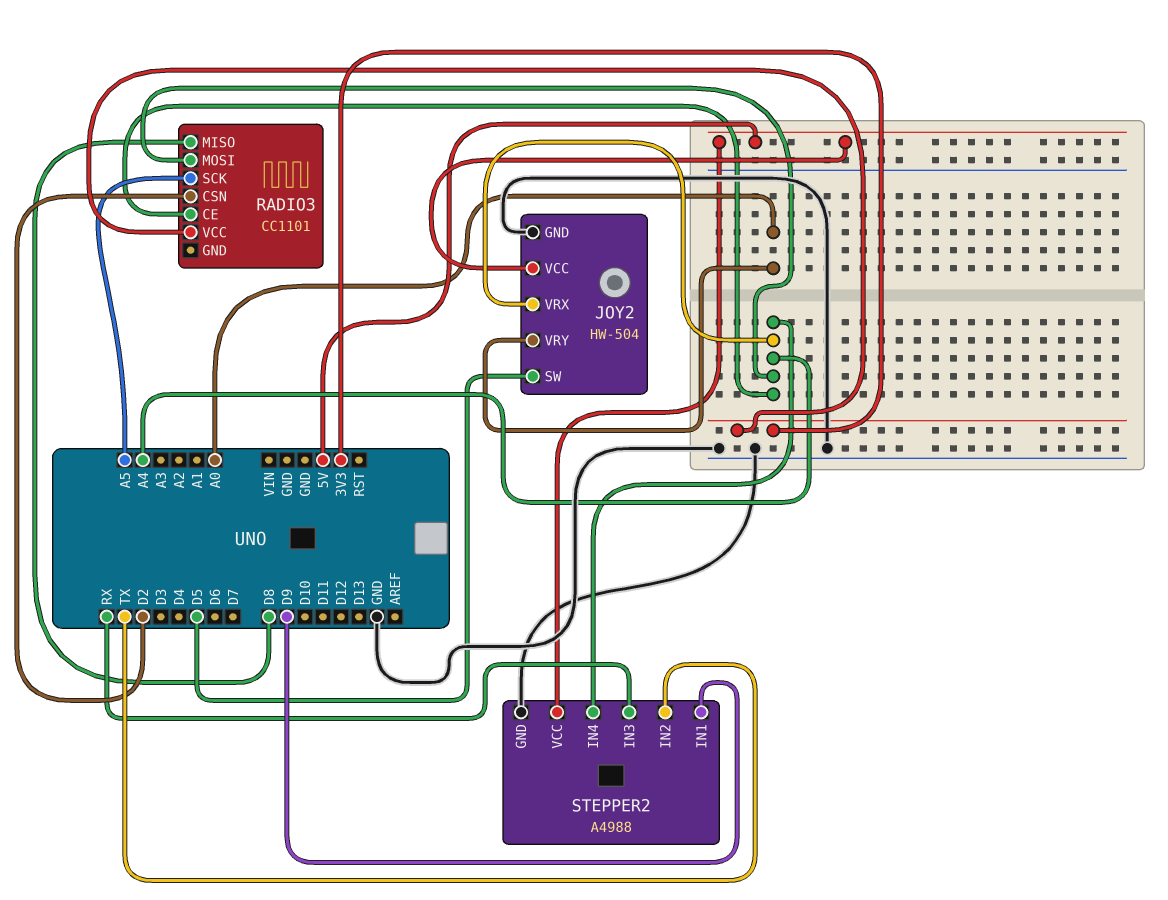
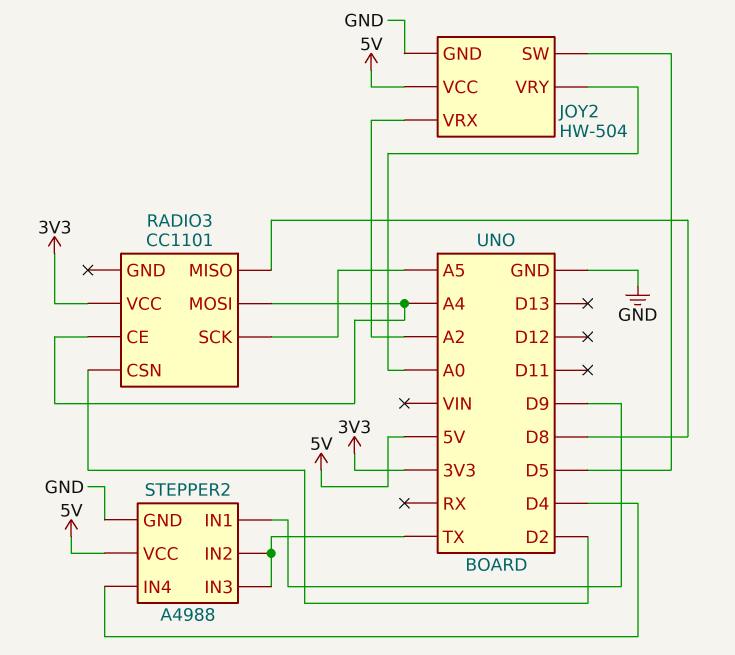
JOY2 pin VRX: A4 -> A2
STEPPER2 pin IN3: RX -> TX
STEPPER2 pin IN4: A4 -> D4

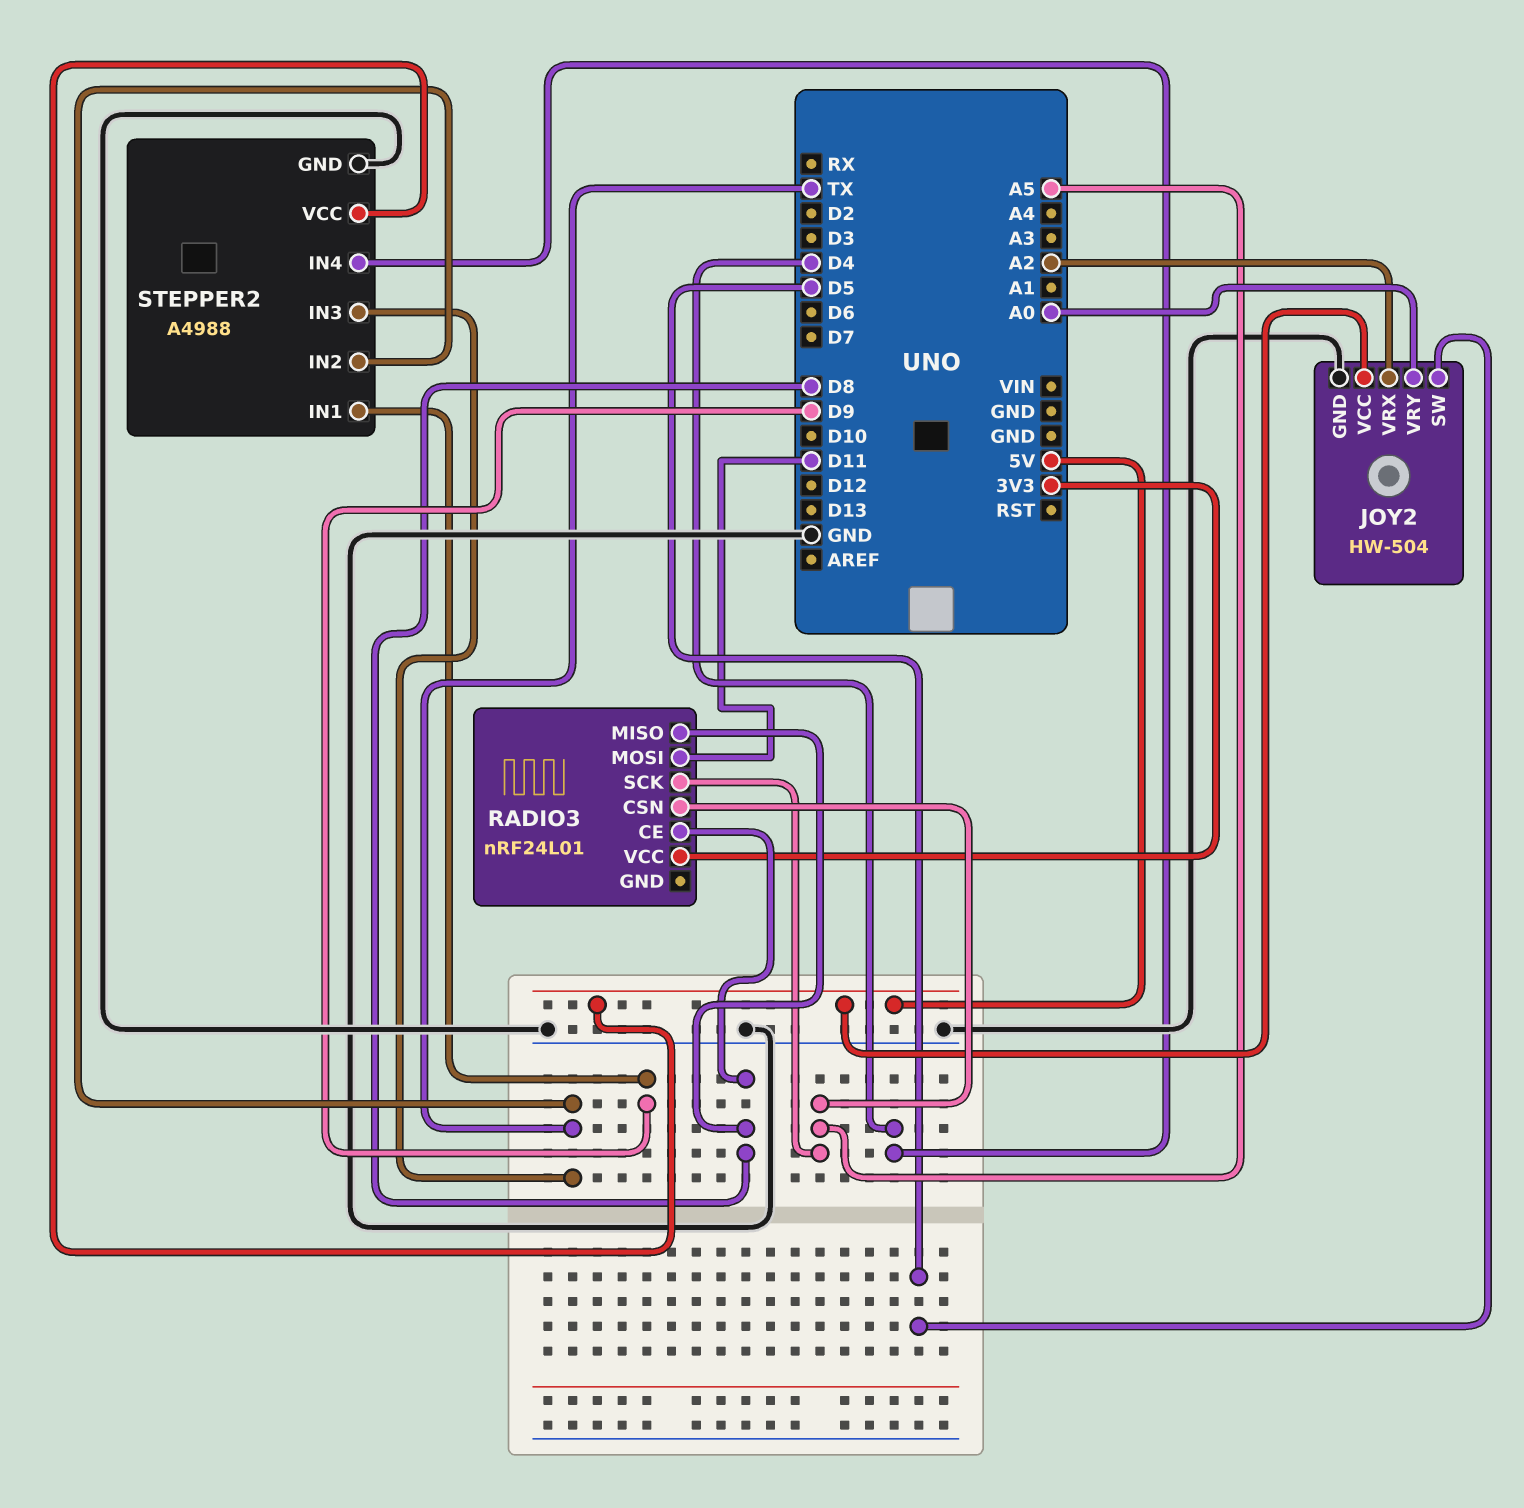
RADIO3: CC1101 -> nRF24L01
RADIO3 pin CE: A4 -> D8
RADIO3 pin CSN: D2 -> A5
RADIO3 pin MOSI: A4 -> D11

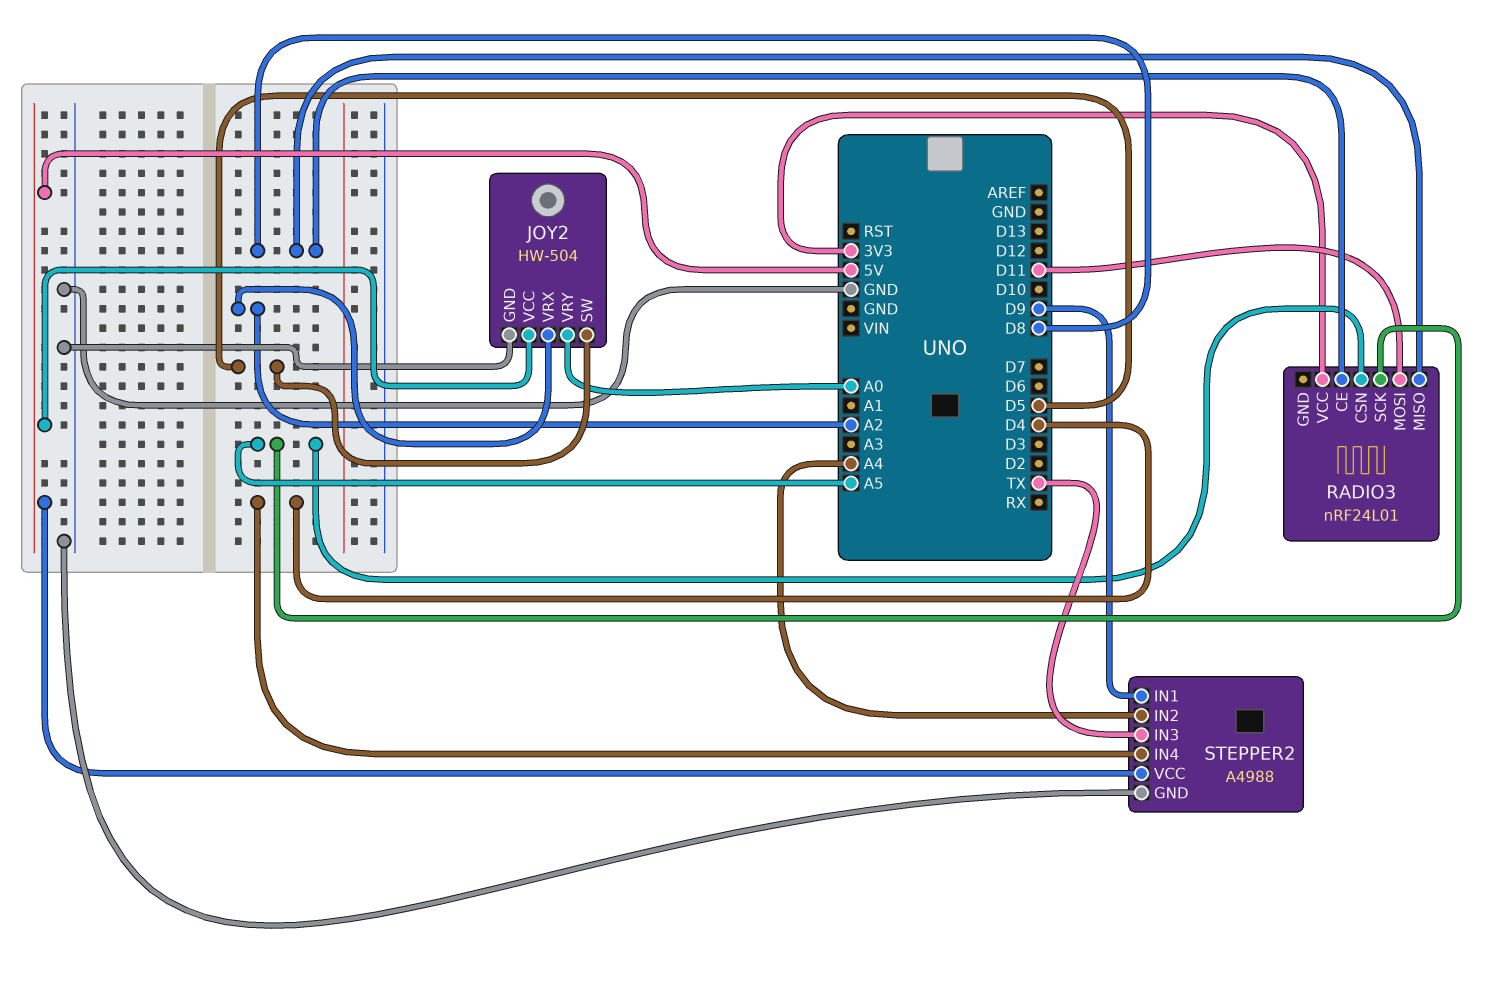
STEPPER2 pin IN2: TX -> A4

